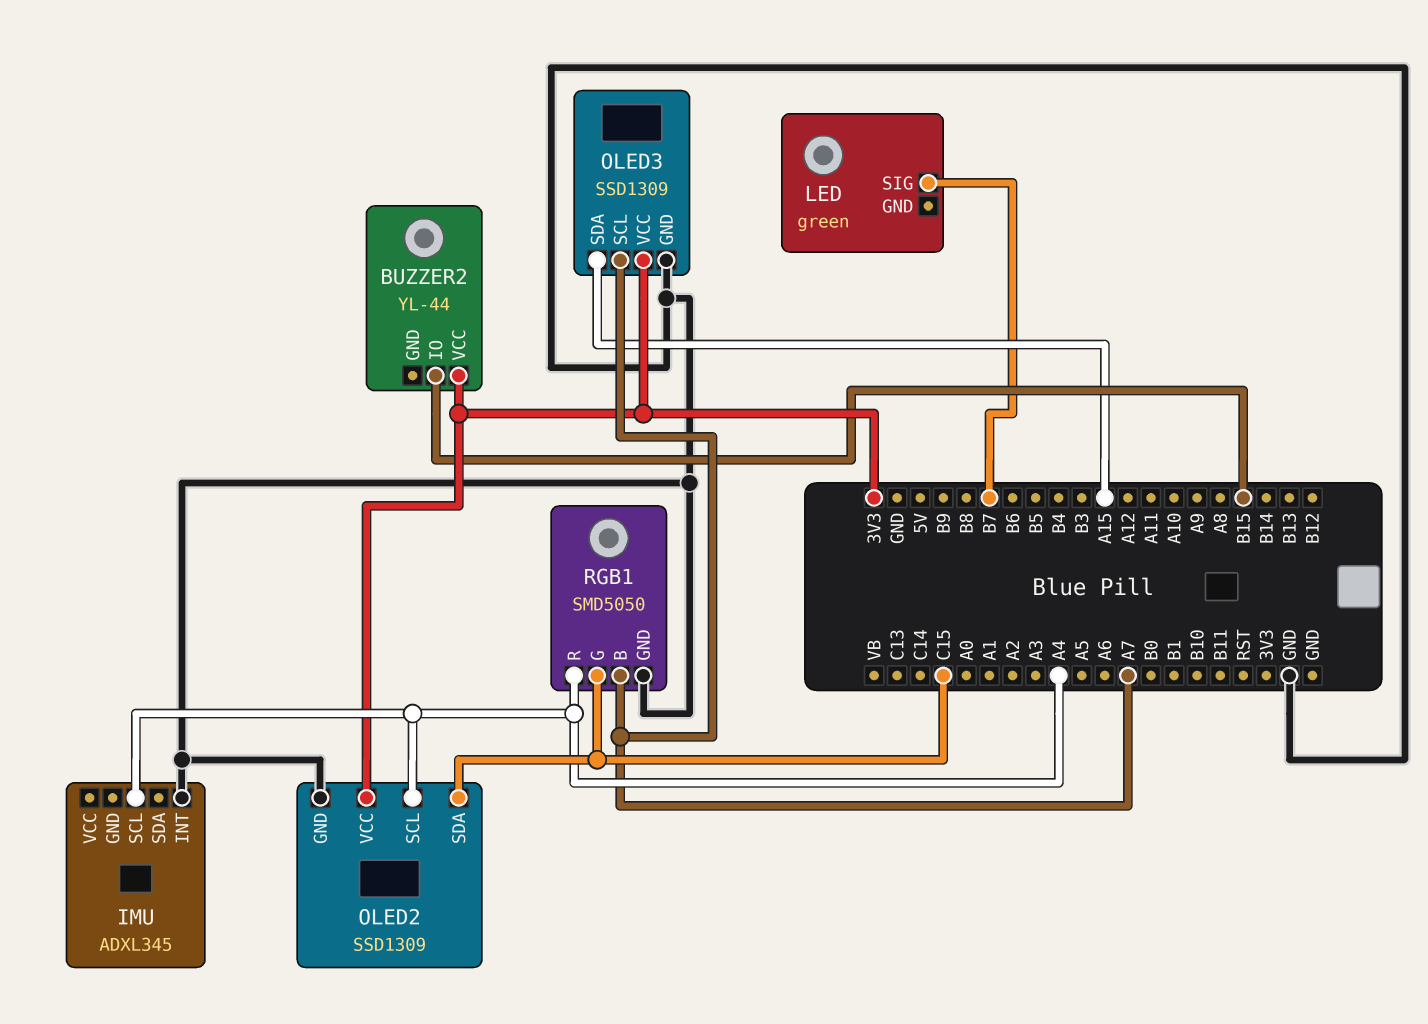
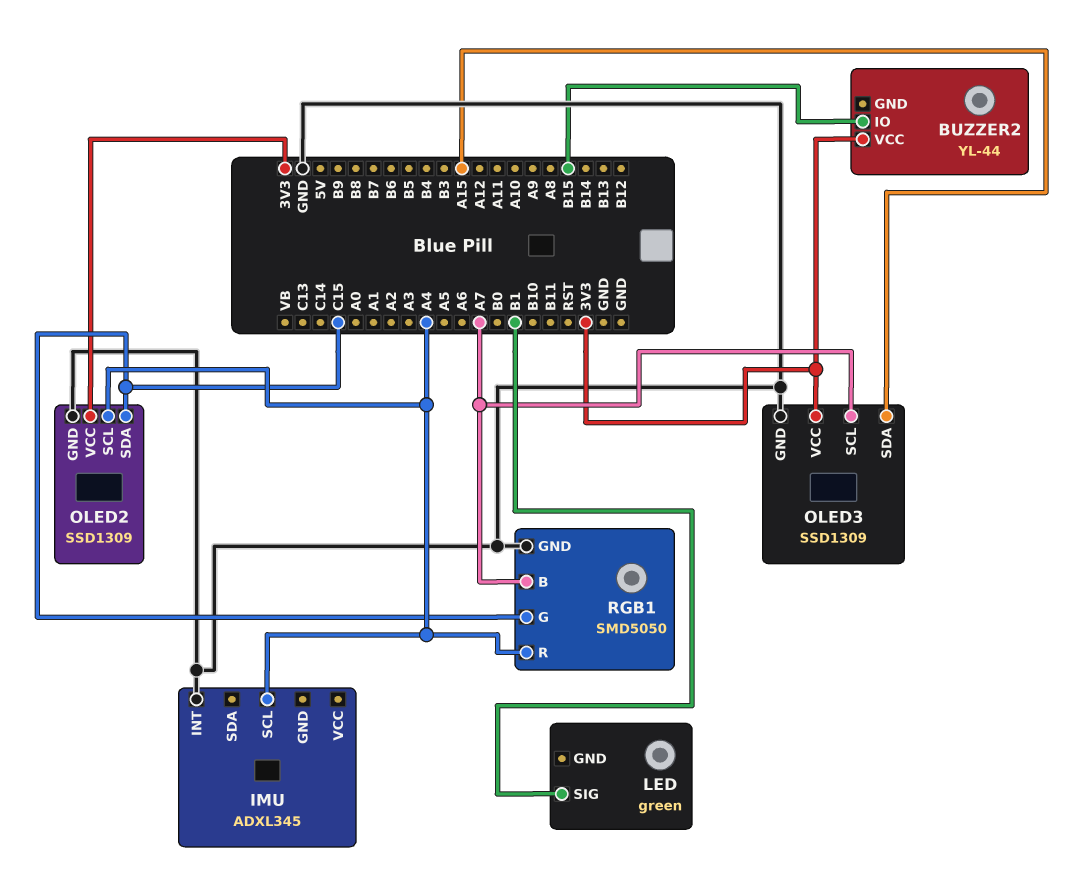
LED pin SIG: B7 -> B1

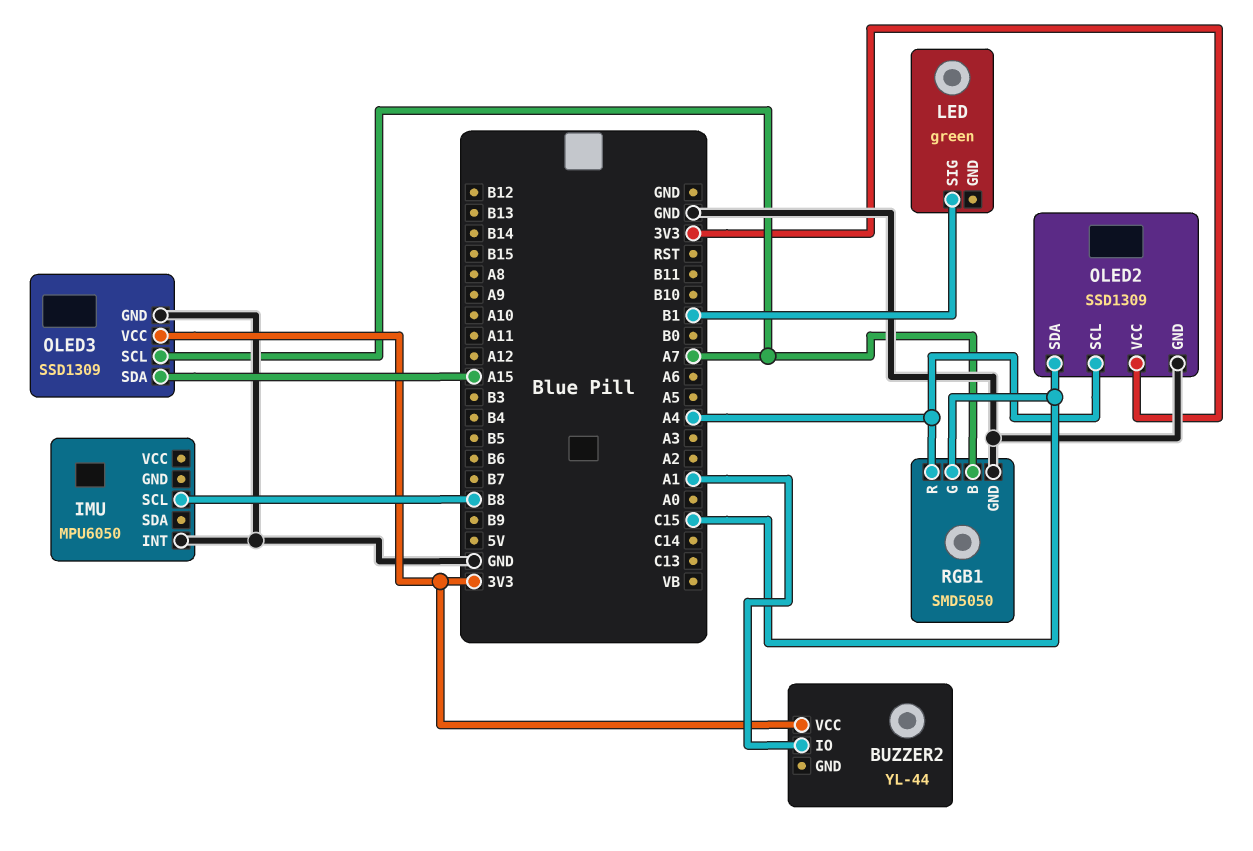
BUZZER2 pin IO: B15 -> A1
IMU: ADXL345 -> MPU6050
IMU pin SCL: A4 -> B8

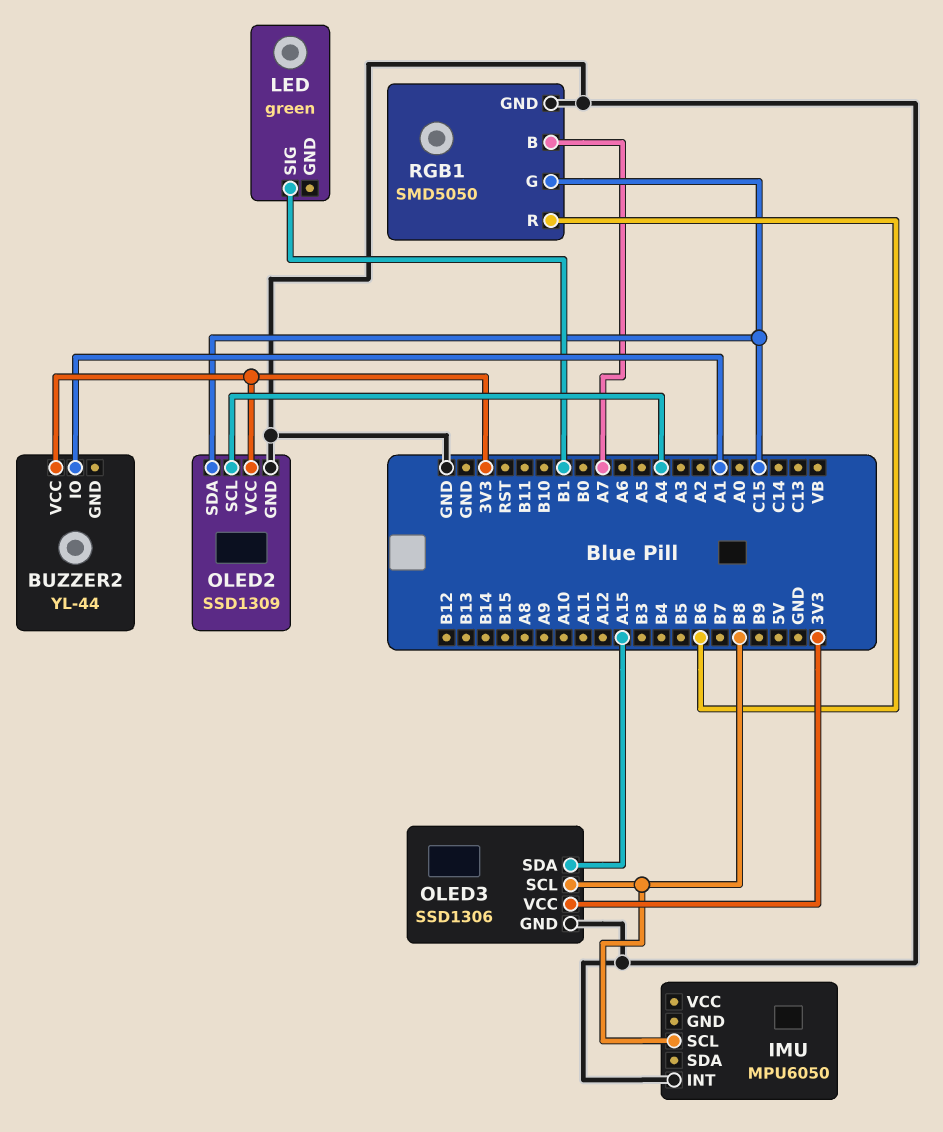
OLED3: SSD1309 -> SSD1306
OLED3 pin SCL: A7 -> B8
RGB1 pin R: A4 -> B6

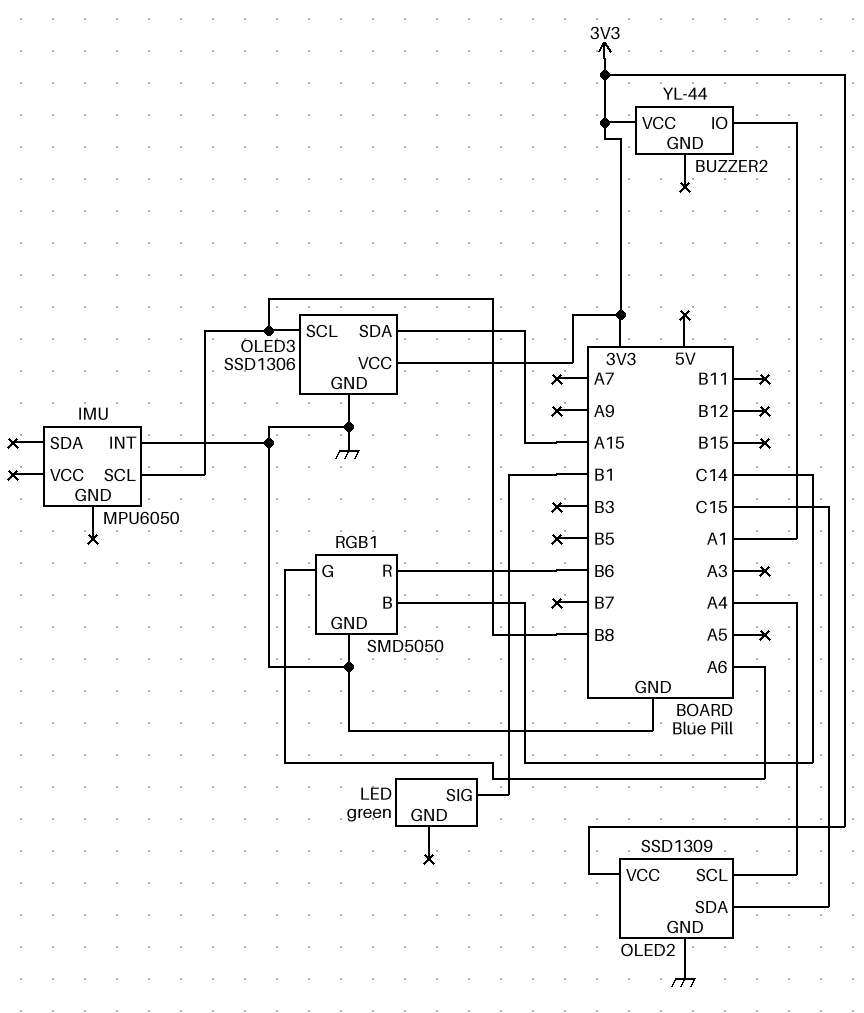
RGB1 pin B: A7 -> C14
RGB1 pin G: C15 -> A6

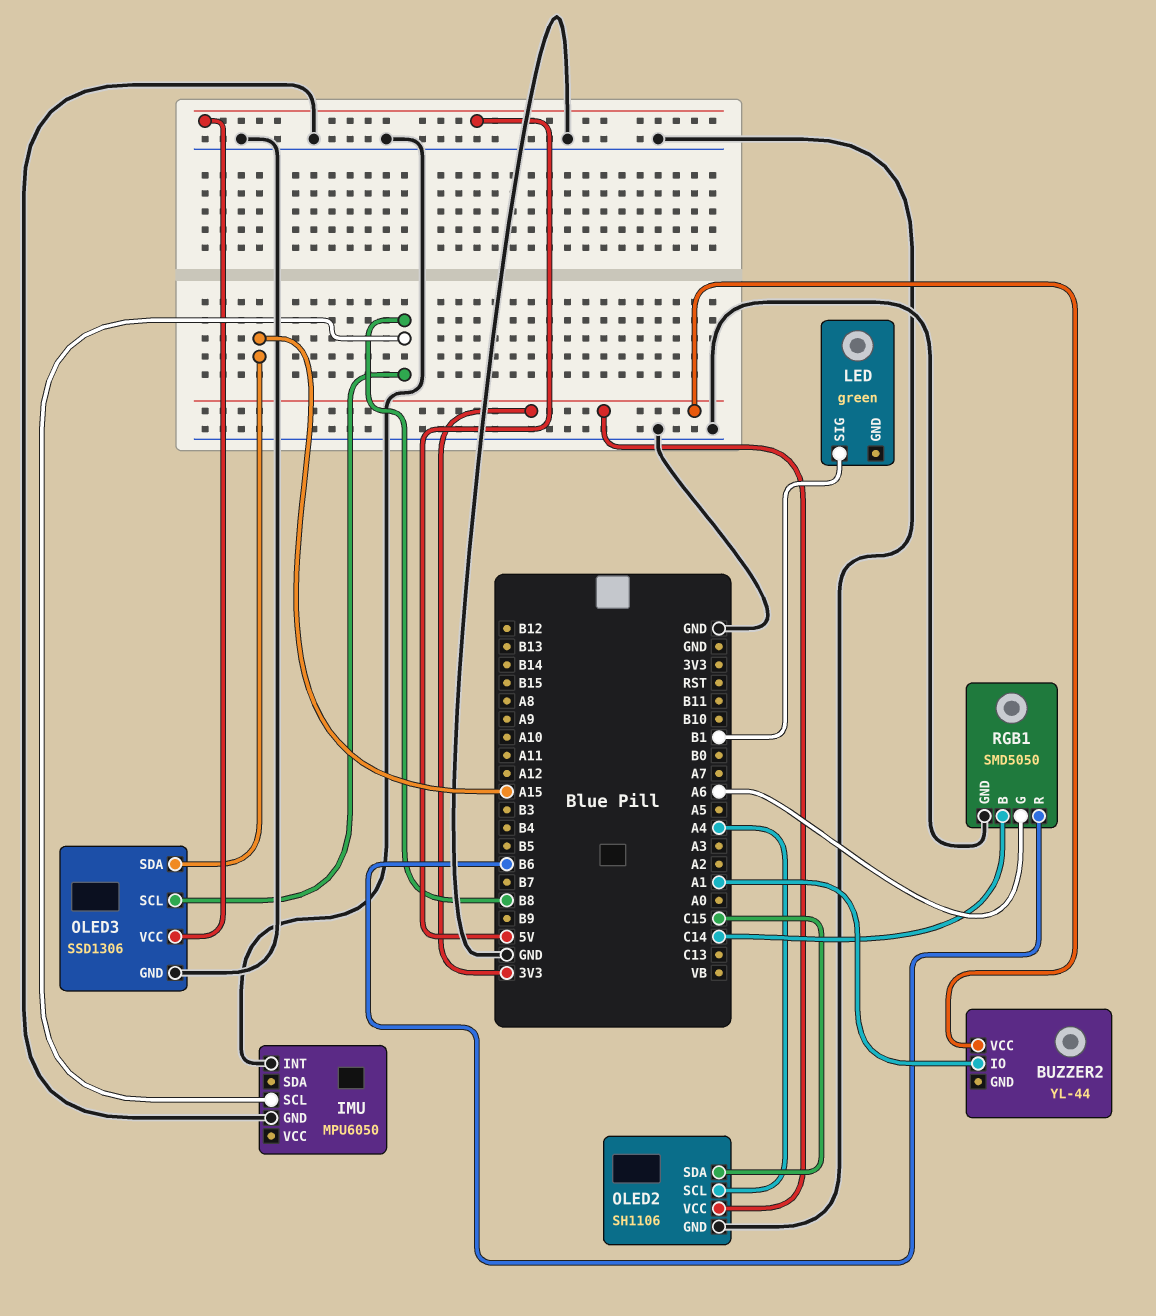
IMU pin GND: none -> GND
OLED2: SSD1309 -> SH1106
OLED3 pin VCC: 3V3 -> 5V

